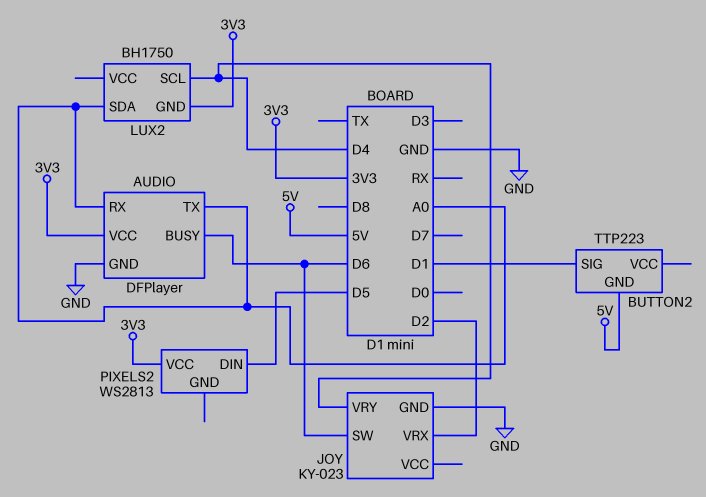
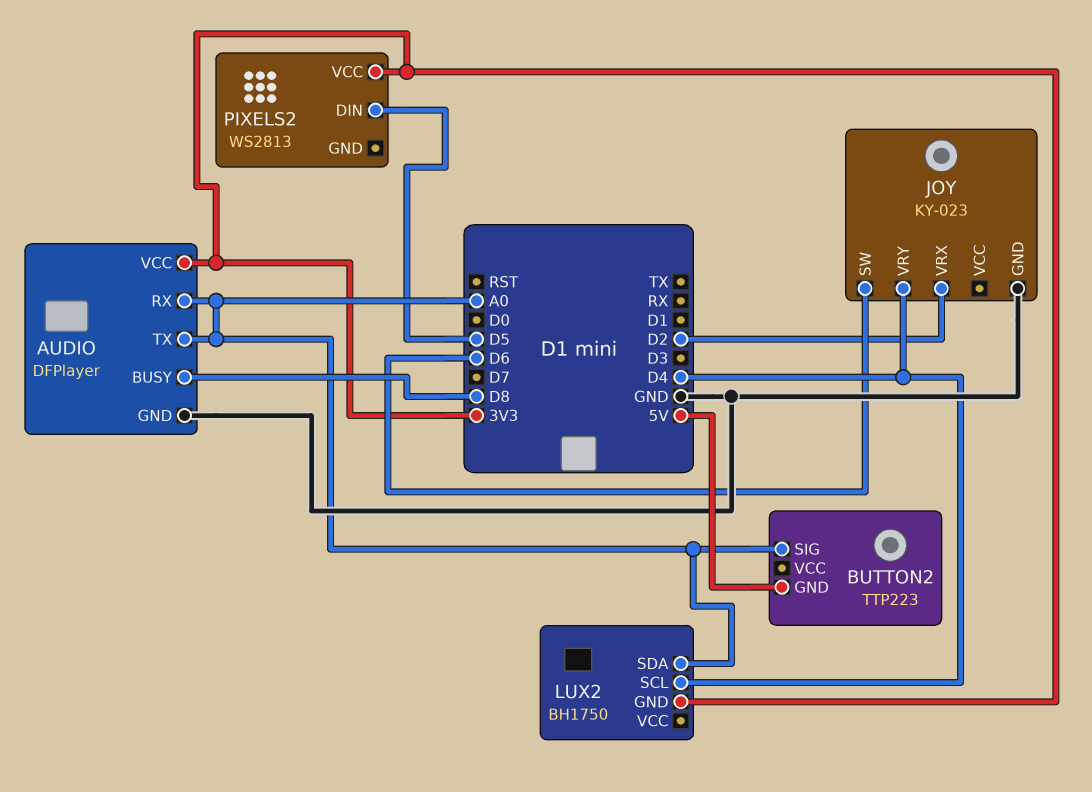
AUDIO pin BUSY: D6 -> D8
BUTTON2 pin SIG: D1 -> A0

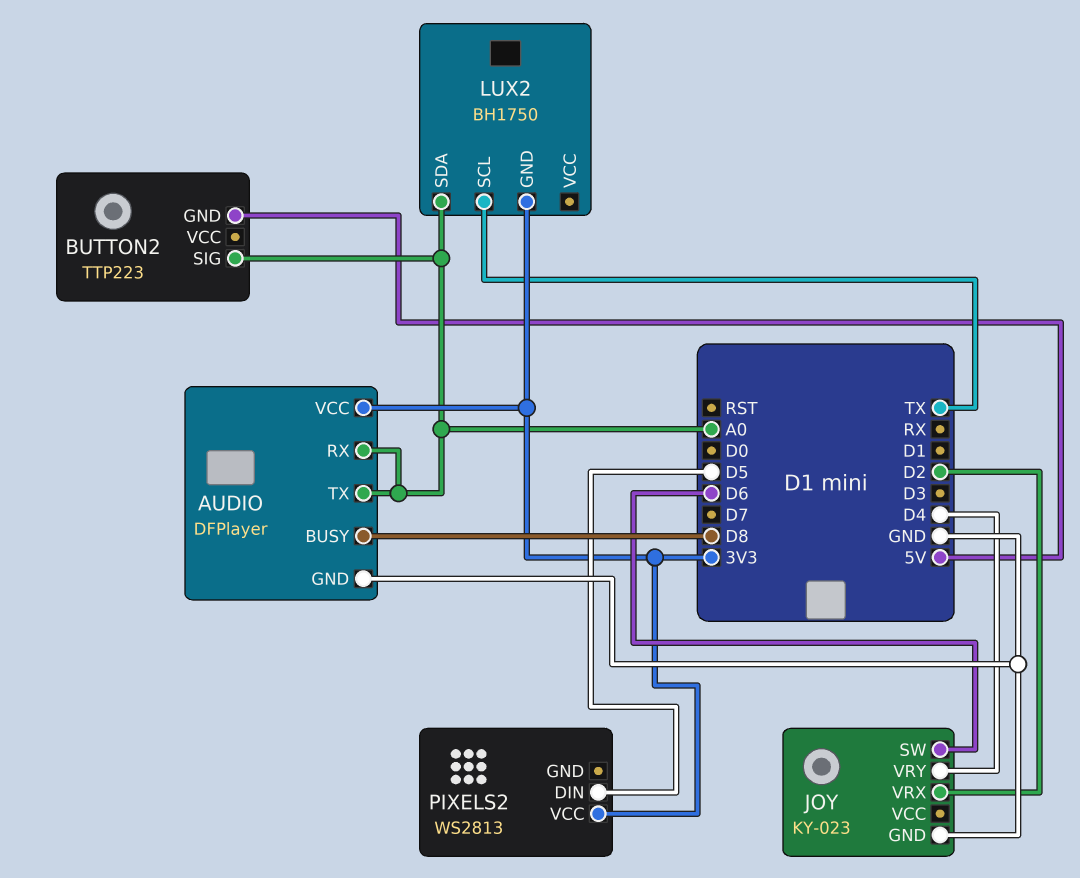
LUX2 pin SCL: D4 -> TX

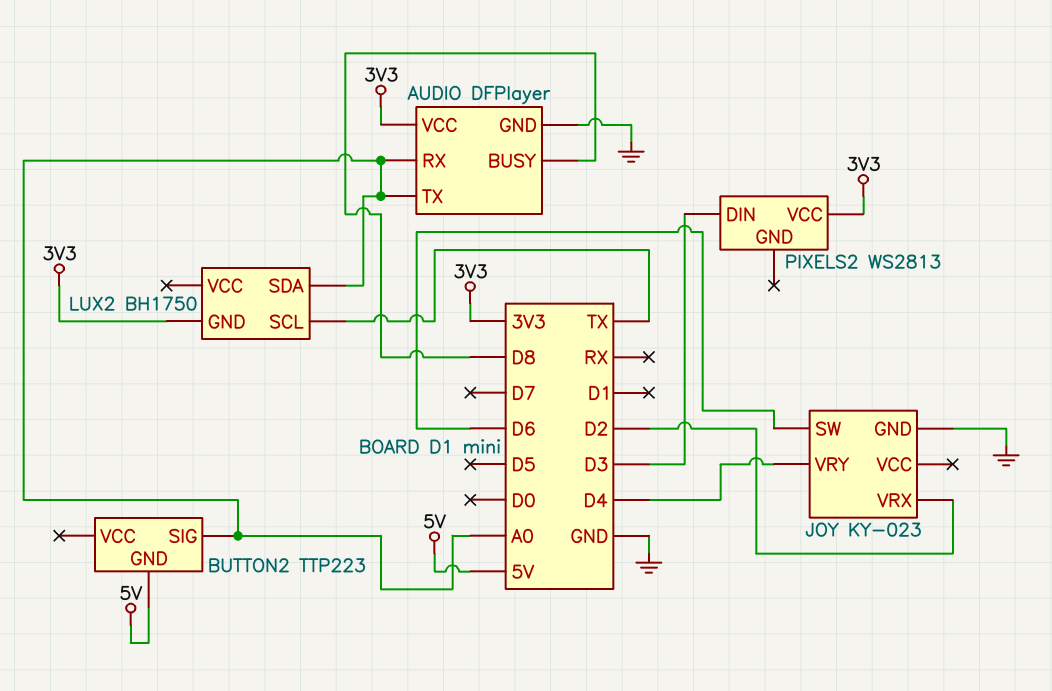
PIXELS2 pin DIN: D5 -> D3

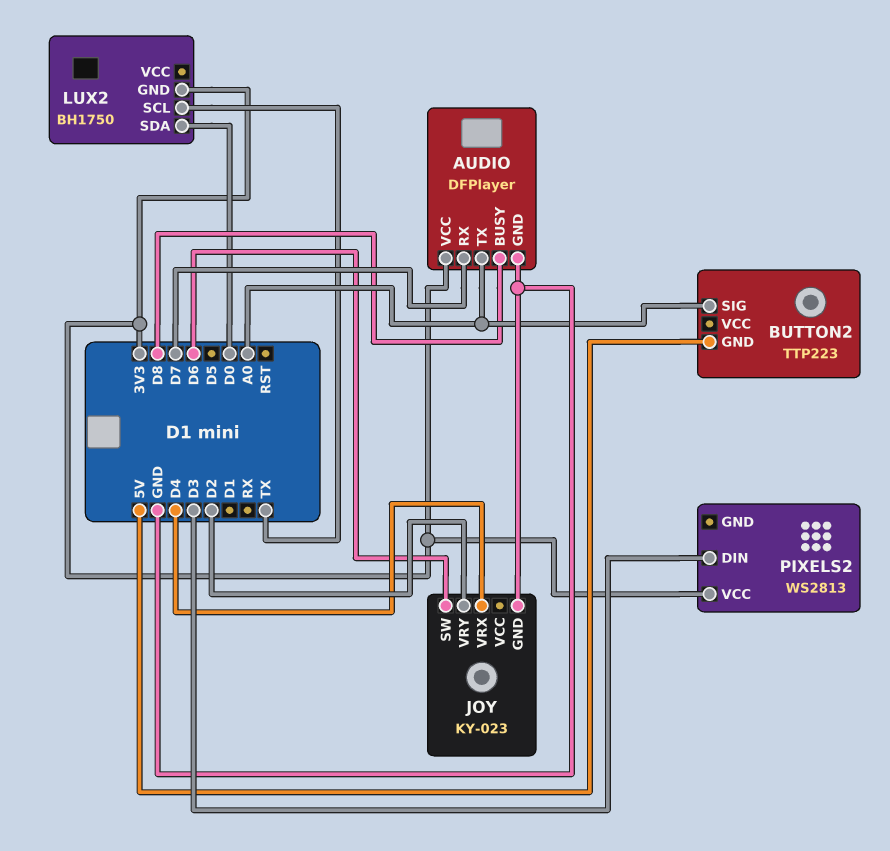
AUDIO pin RX: A0 -> D7
JOY pin VRX: D2 -> D4
JOY pin VRY: D4 -> D2
LUX2 pin SDA: A0 -> D0

